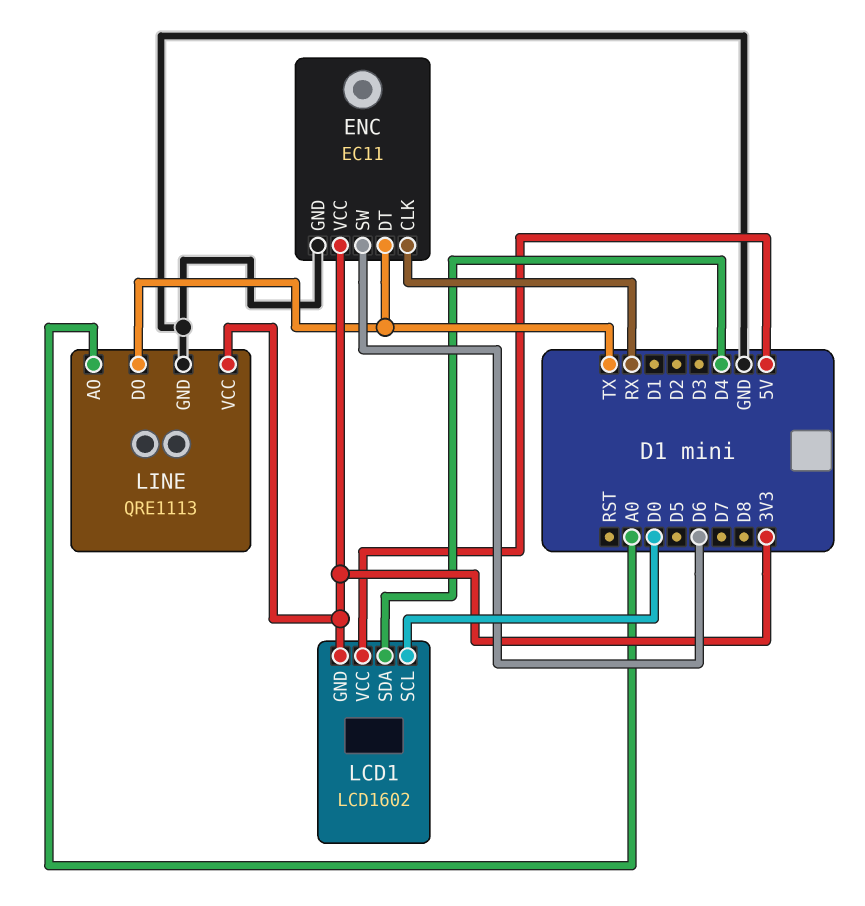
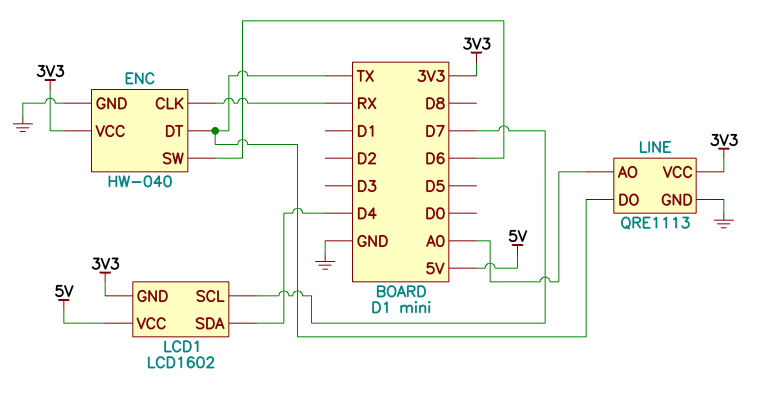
ENC: EC11 -> HW-040
LCD1 pin SCL: D0 -> D7

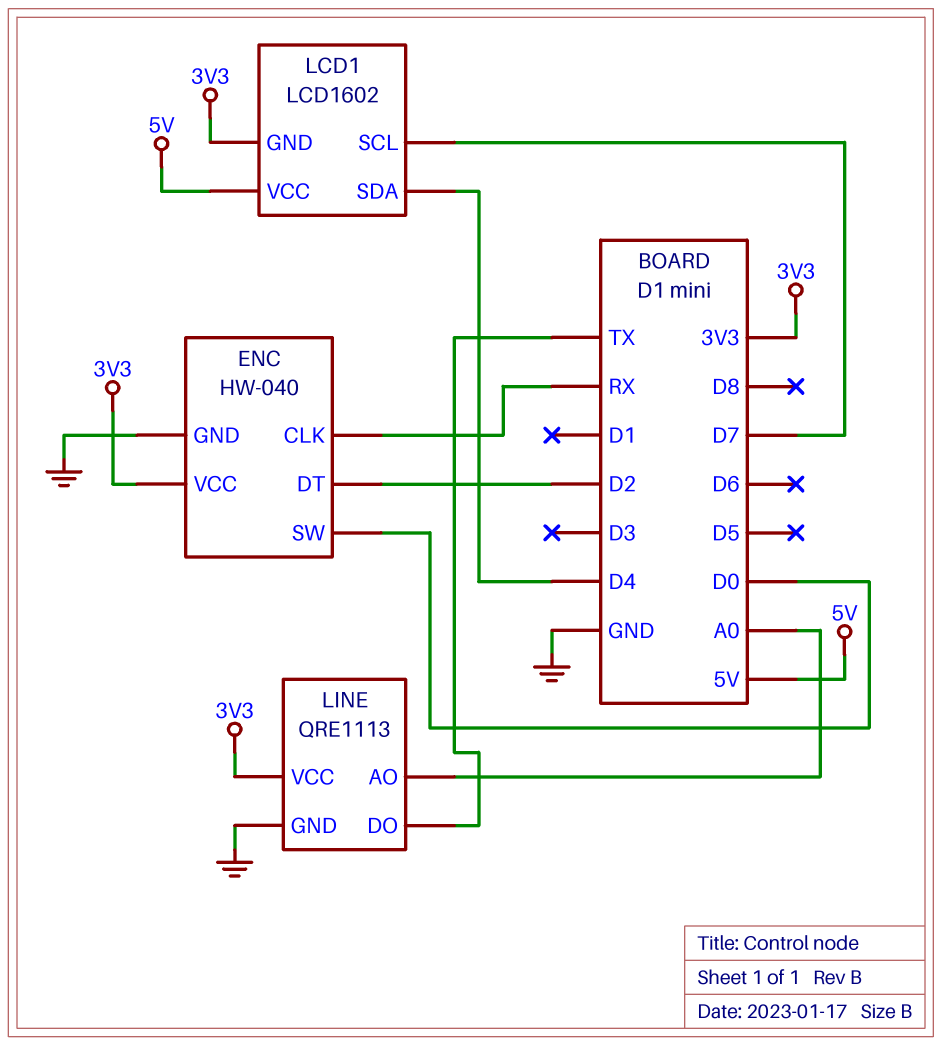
ENC pin DT: TX -> D2
ENC pin SW: D6 -> D0

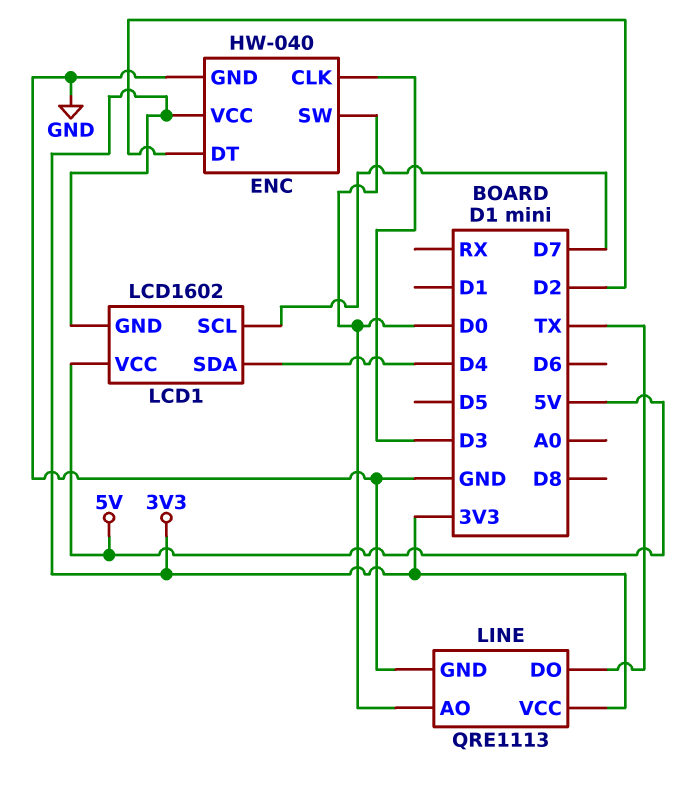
ENC pin CLK: RX -> D3
LINE pin AO: A0 -> D0

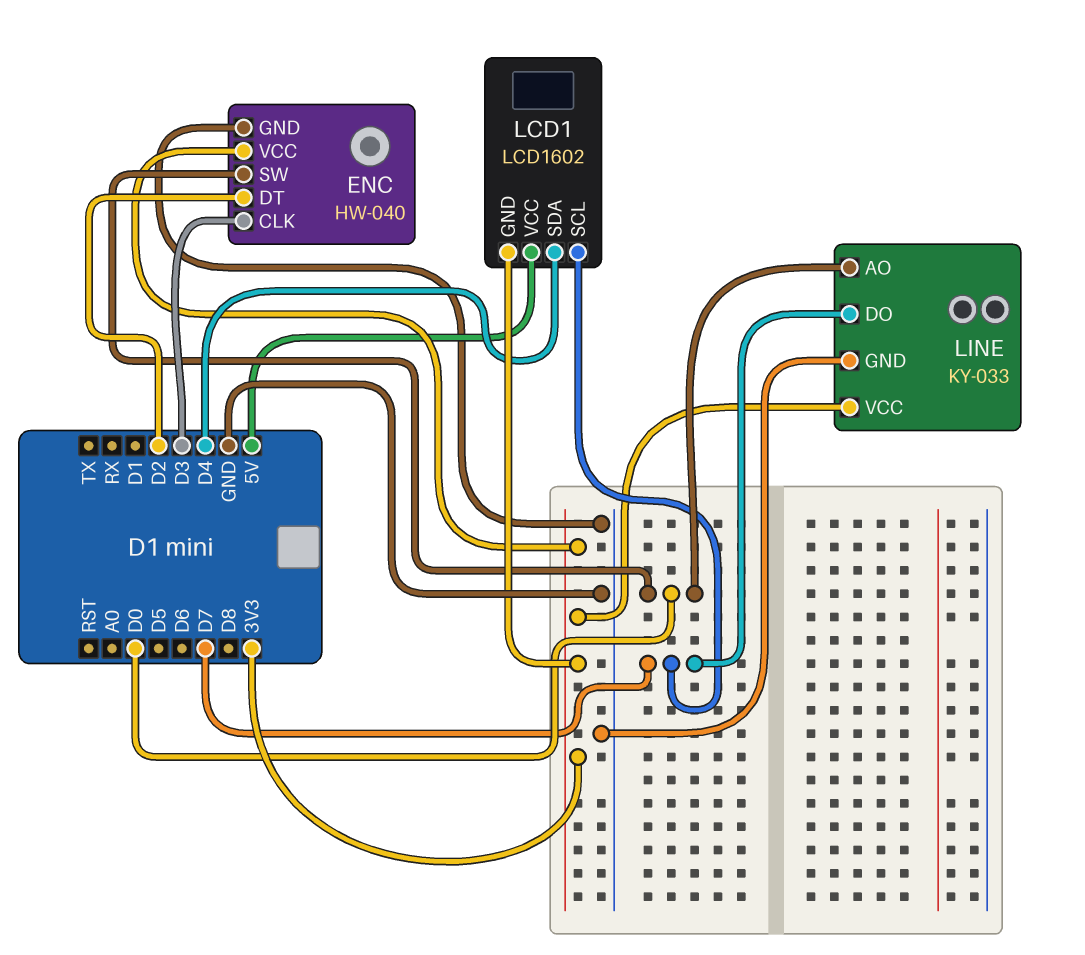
LINE: QRE1113 -> KY-033
LINE pin DO: TX -> D7

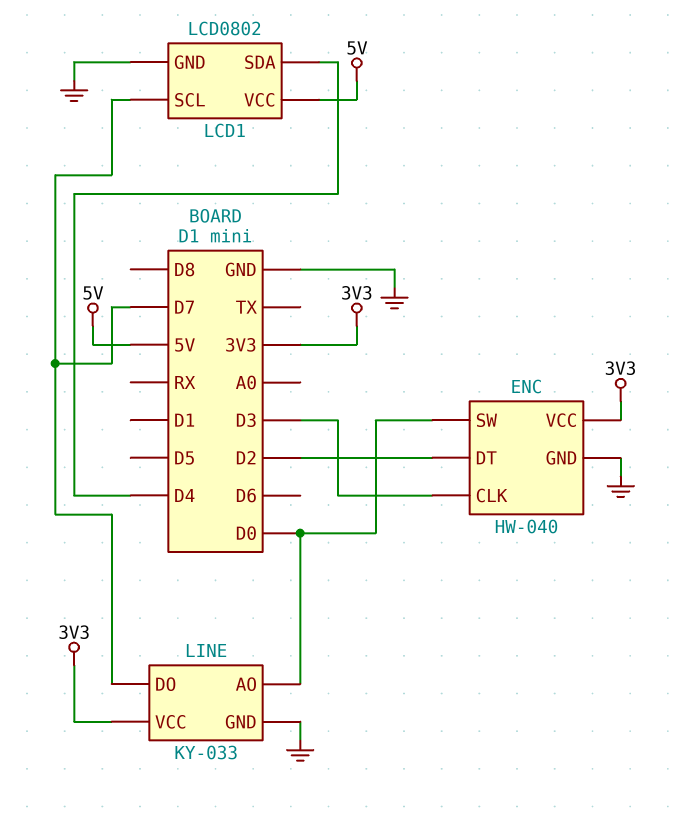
LCD1: LCD1602 -> LCD0802
LCD1 pin GND: 3V3 -> GND

